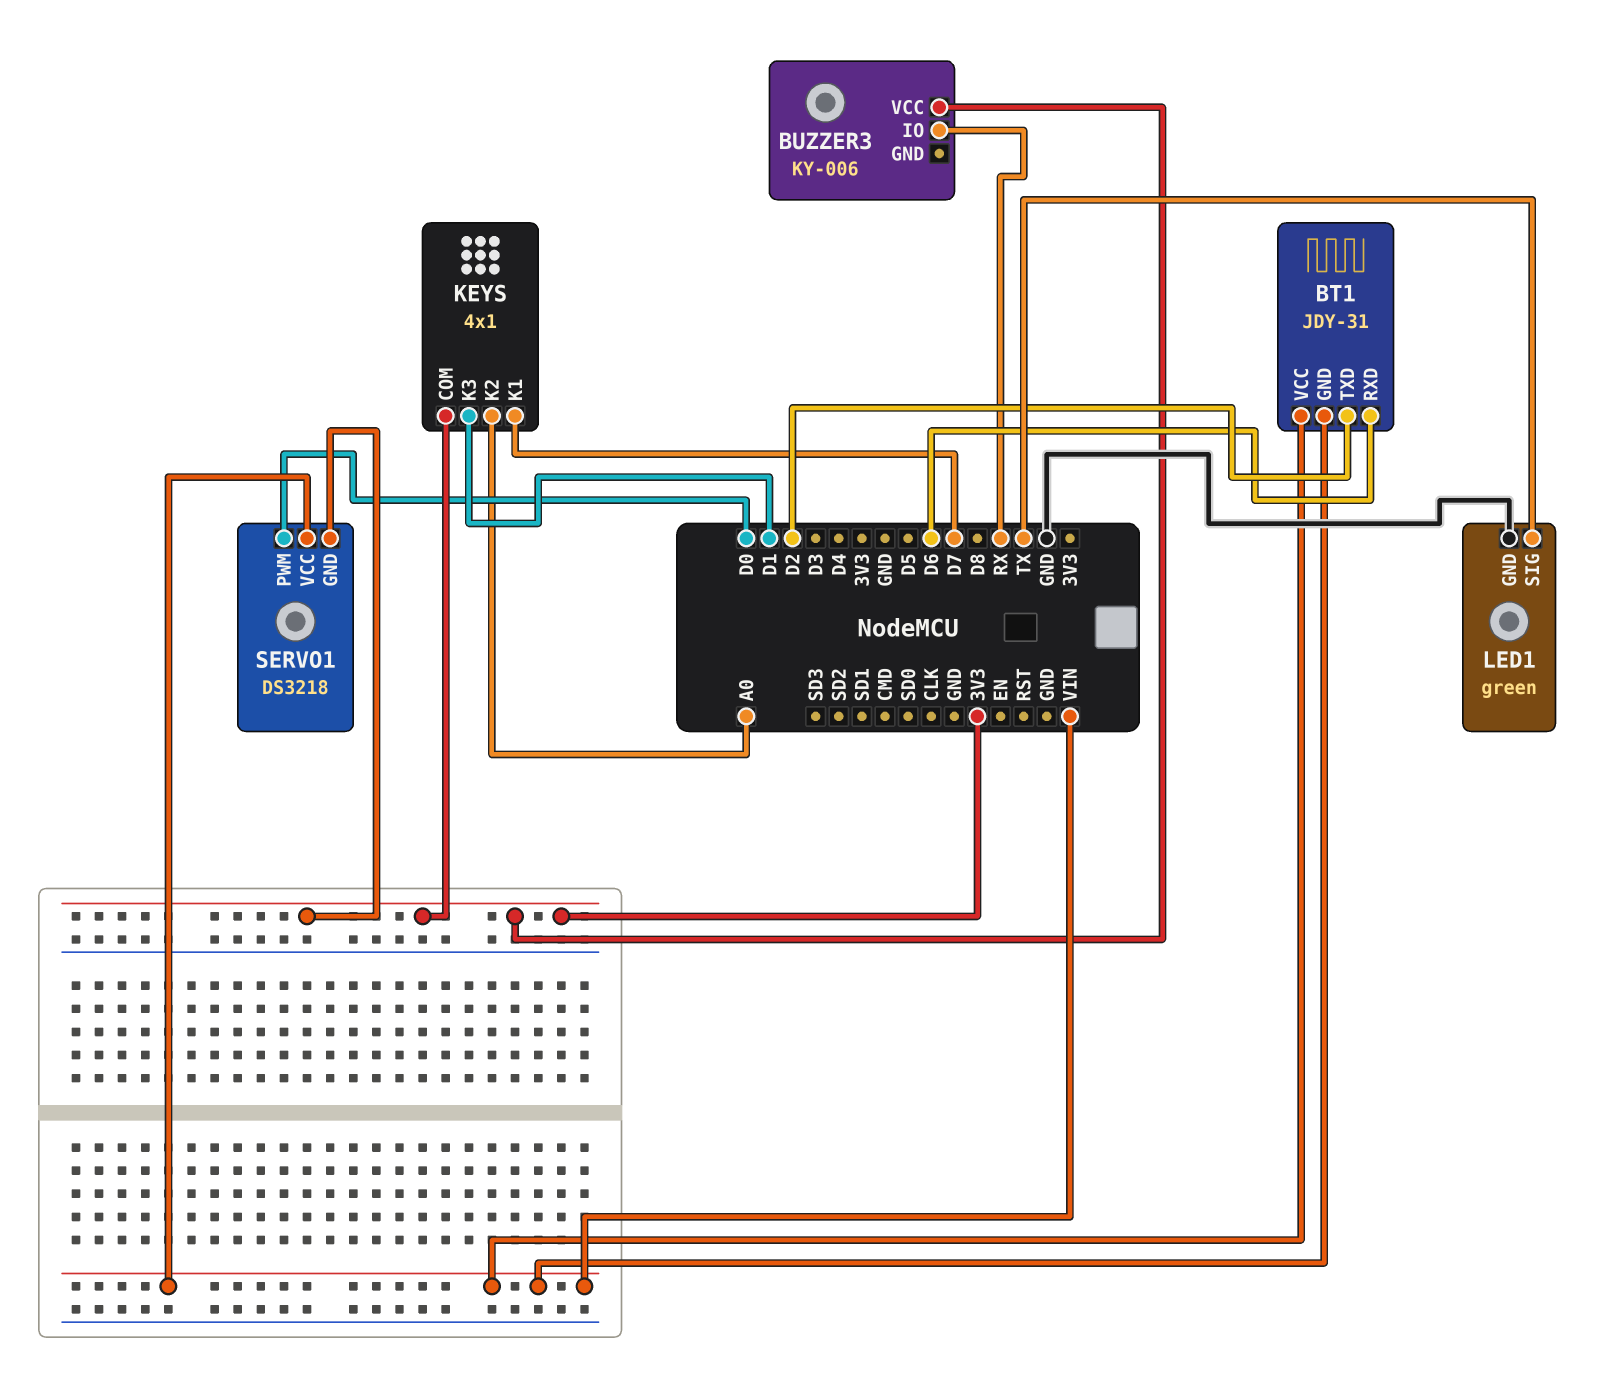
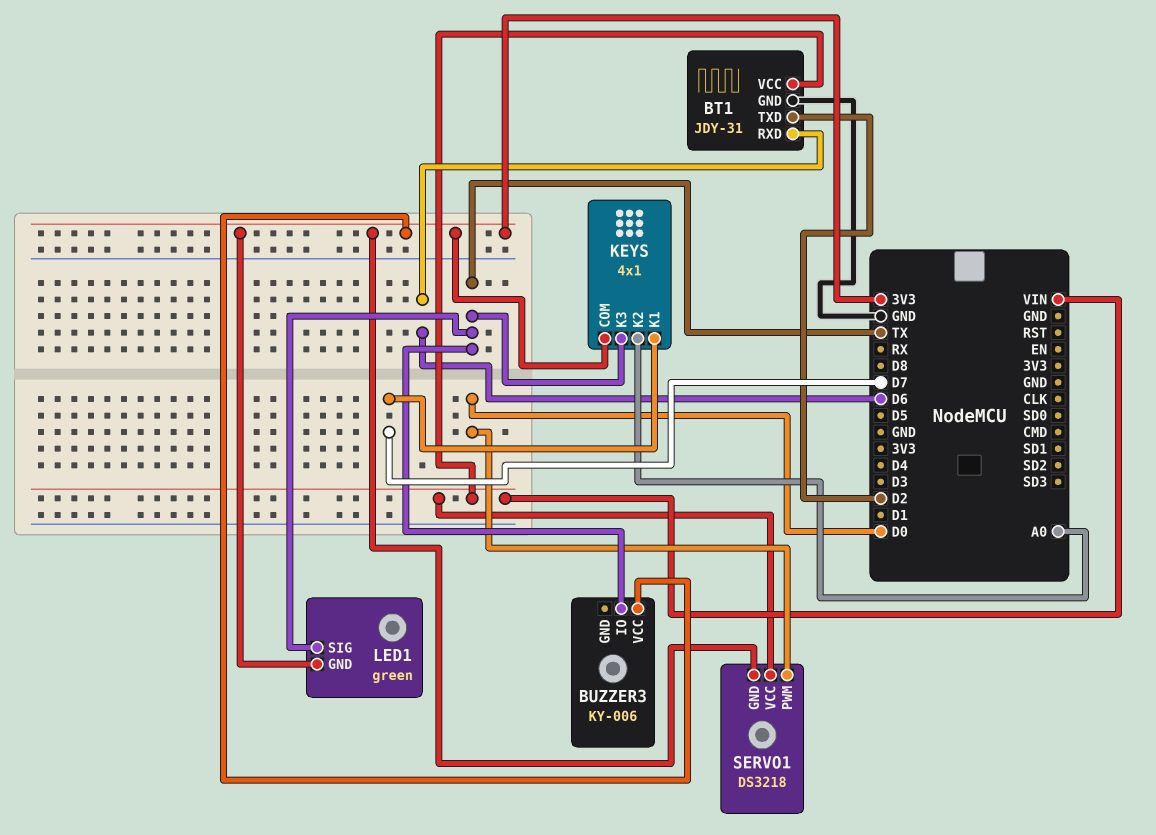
BT1 pin GND: VIN -> GND
BUZZER3 pin IO: RX -> TX
KEYS pin K3: D1 -> TX
LED1 pin GND: GND -> 3V3

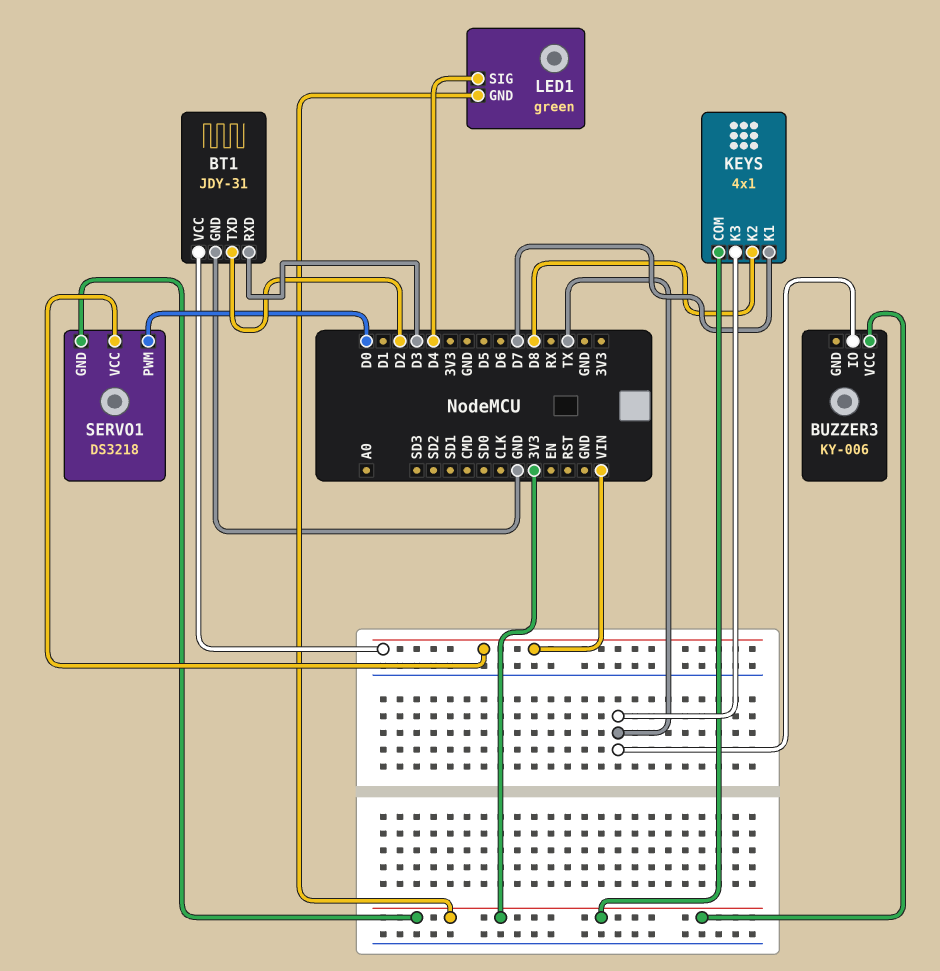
BT1 pin RXD: D6 -> D3
KEYS pin K2: A0 -> D8
LED1 pin SIG: TX -> D4

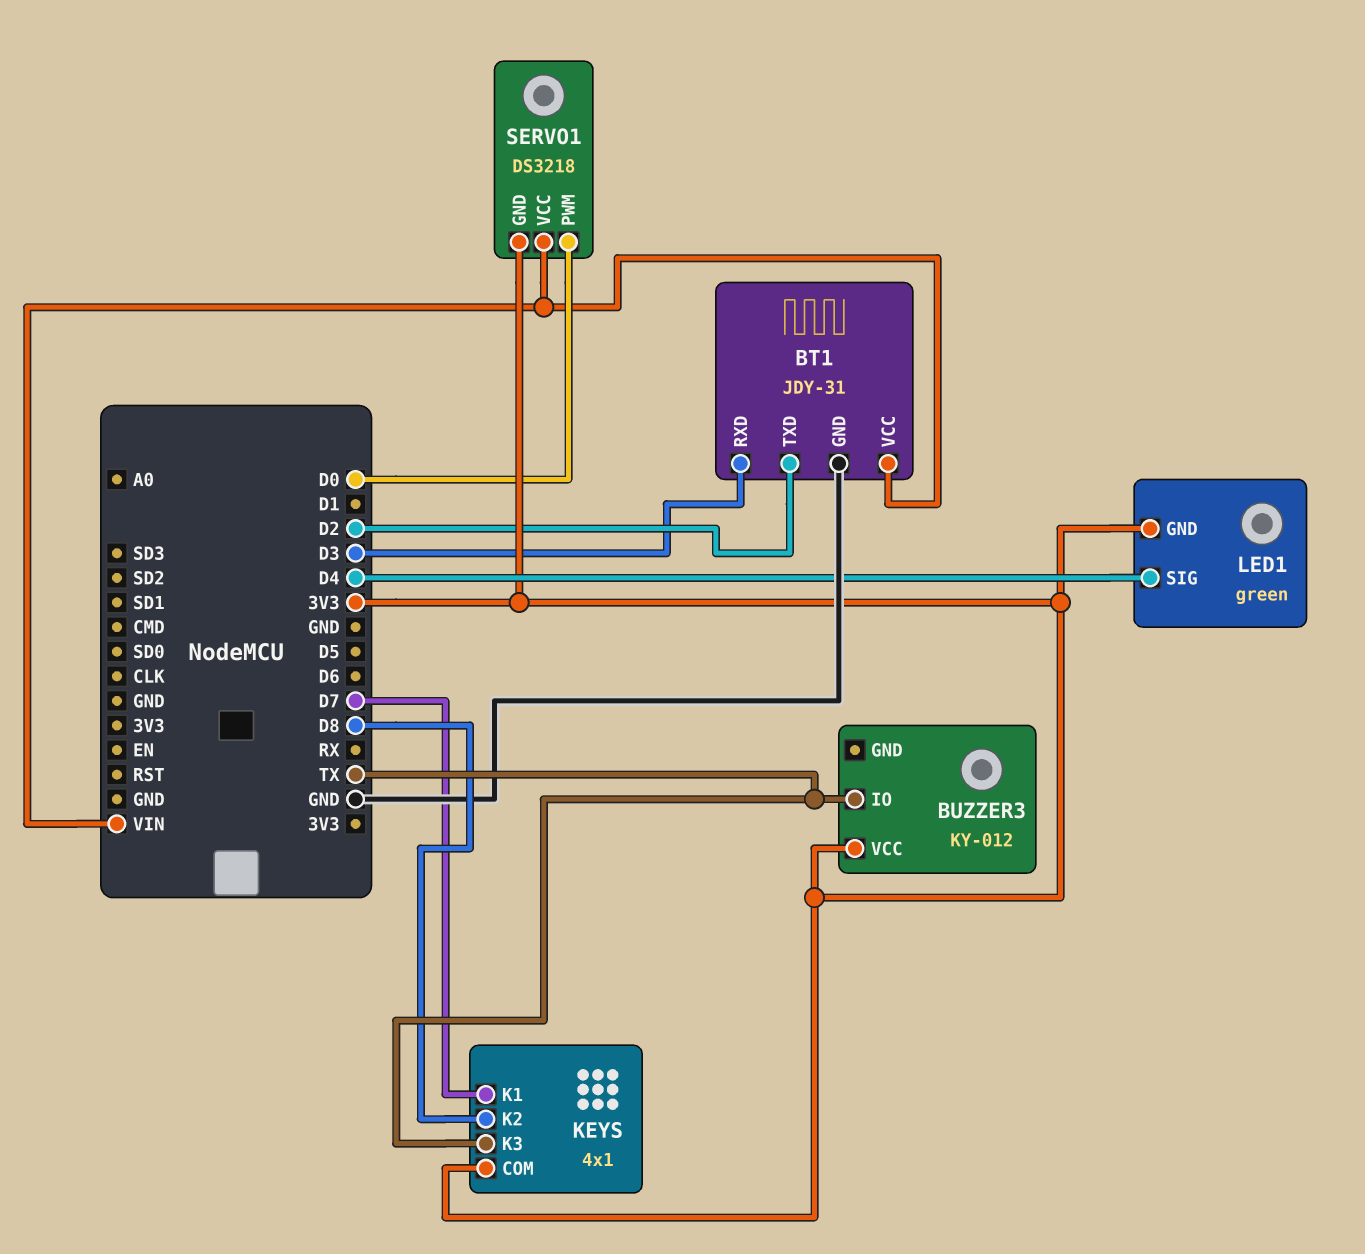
BUZZER3: KY-006 -> KY-012

